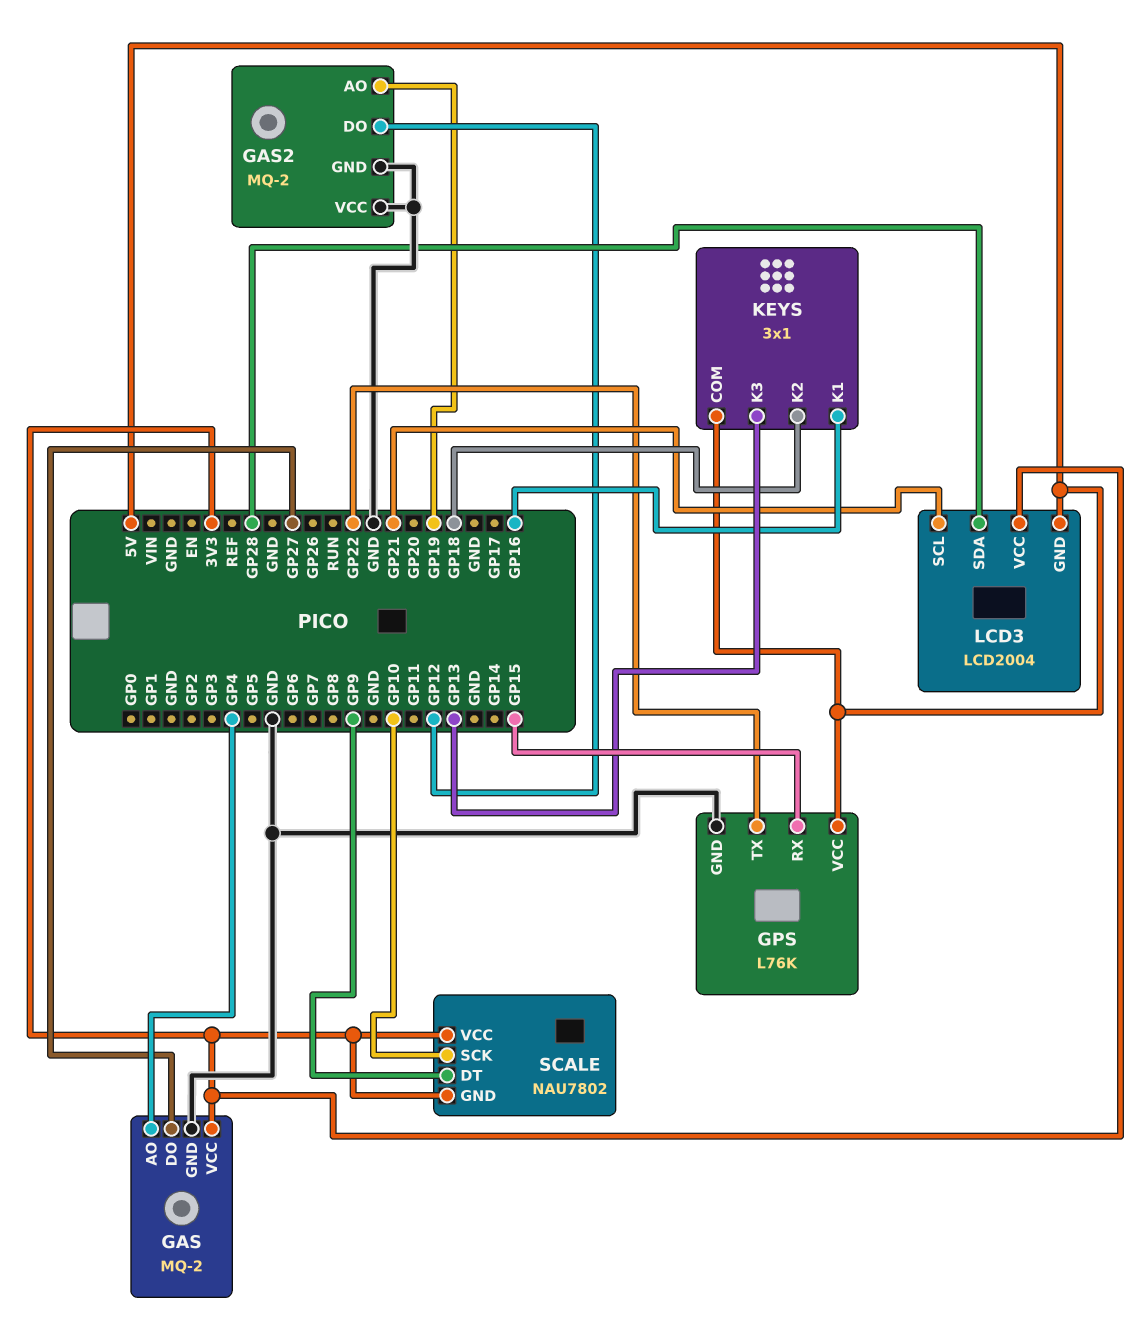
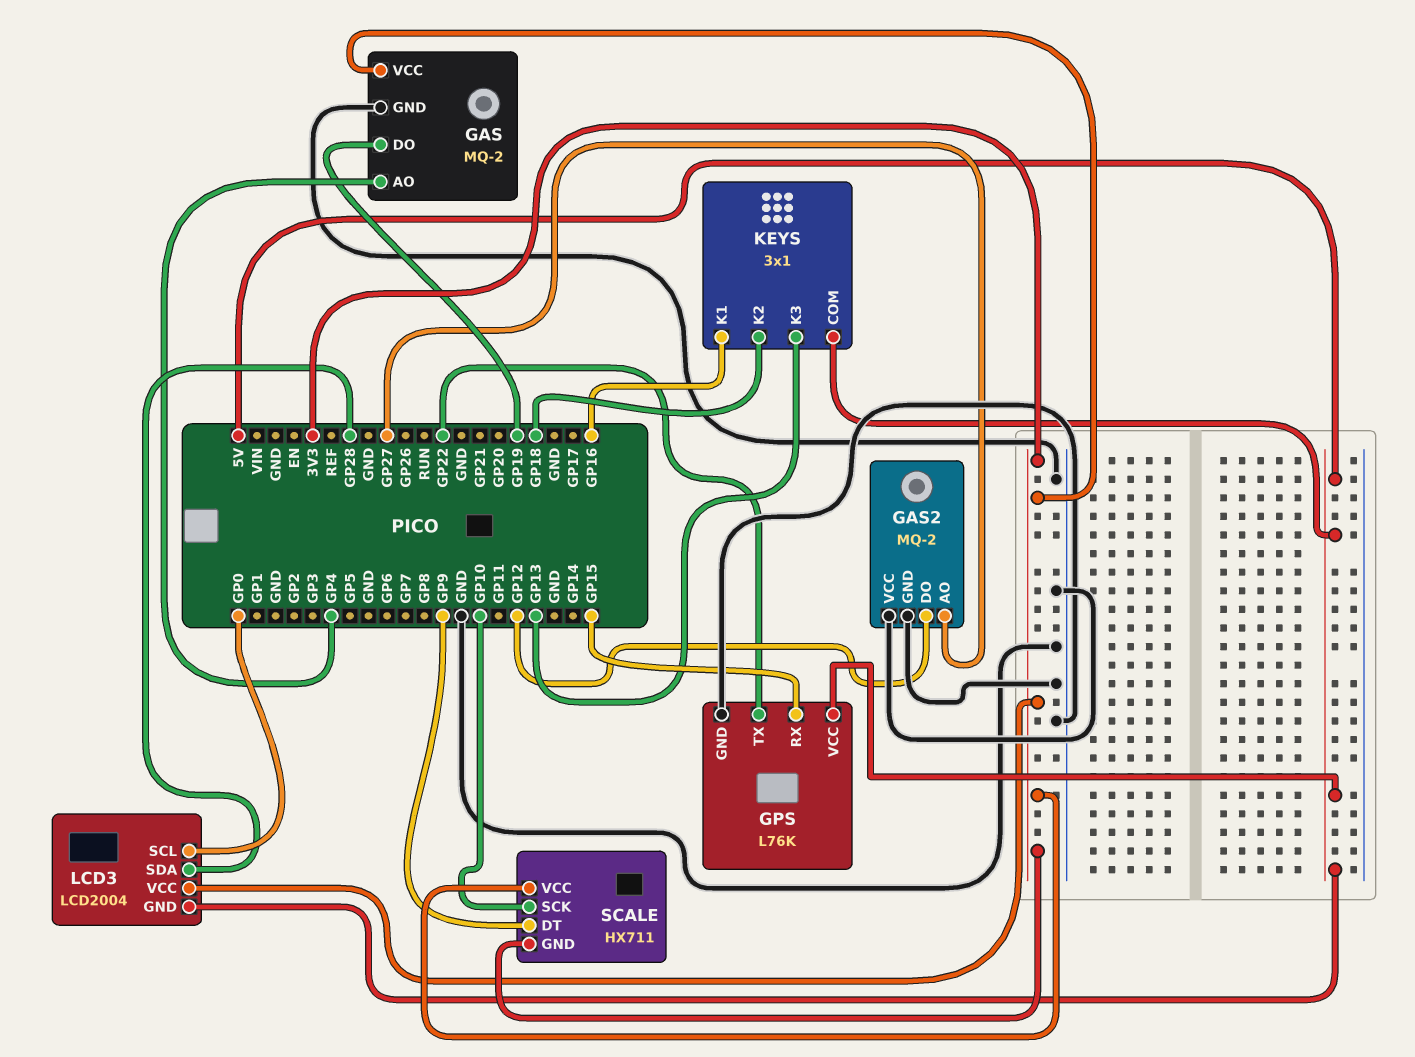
GAS pin DO: GP27 -> GP19
GAS2 pin AO: GP19 -> GP27
LCD3 pin SCL: GP21 -> GP0
SCALE: NAU7802 -> HX711

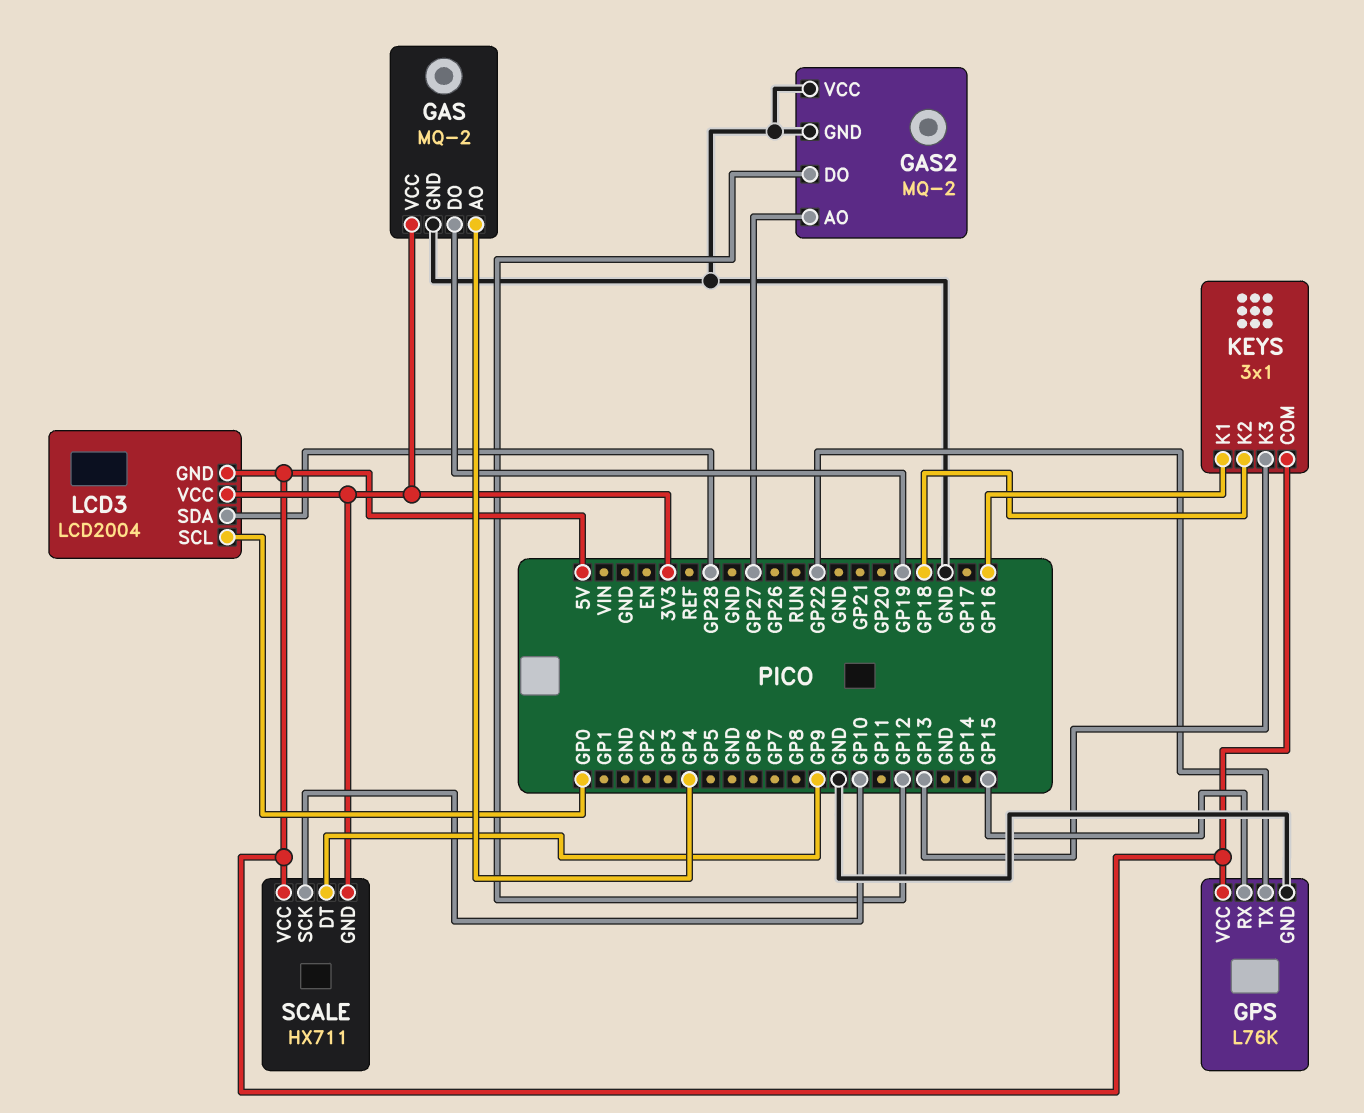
SCALE pin VCC: 3V3 -> 5V

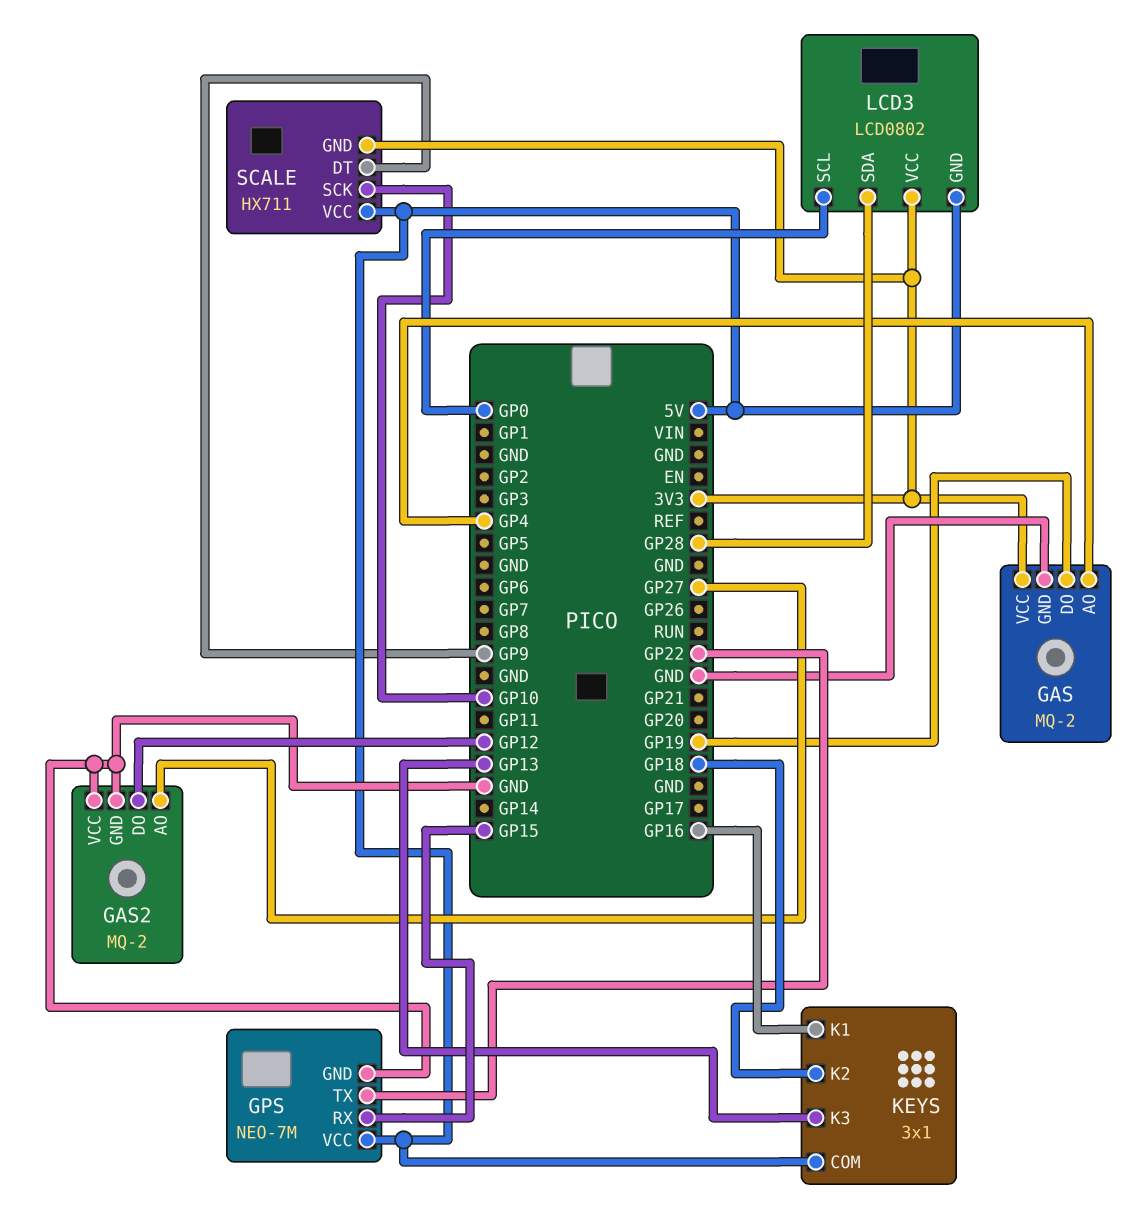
GPS: L76K -> NEO-7M
LCD3: LCD2004 -> LCD0802

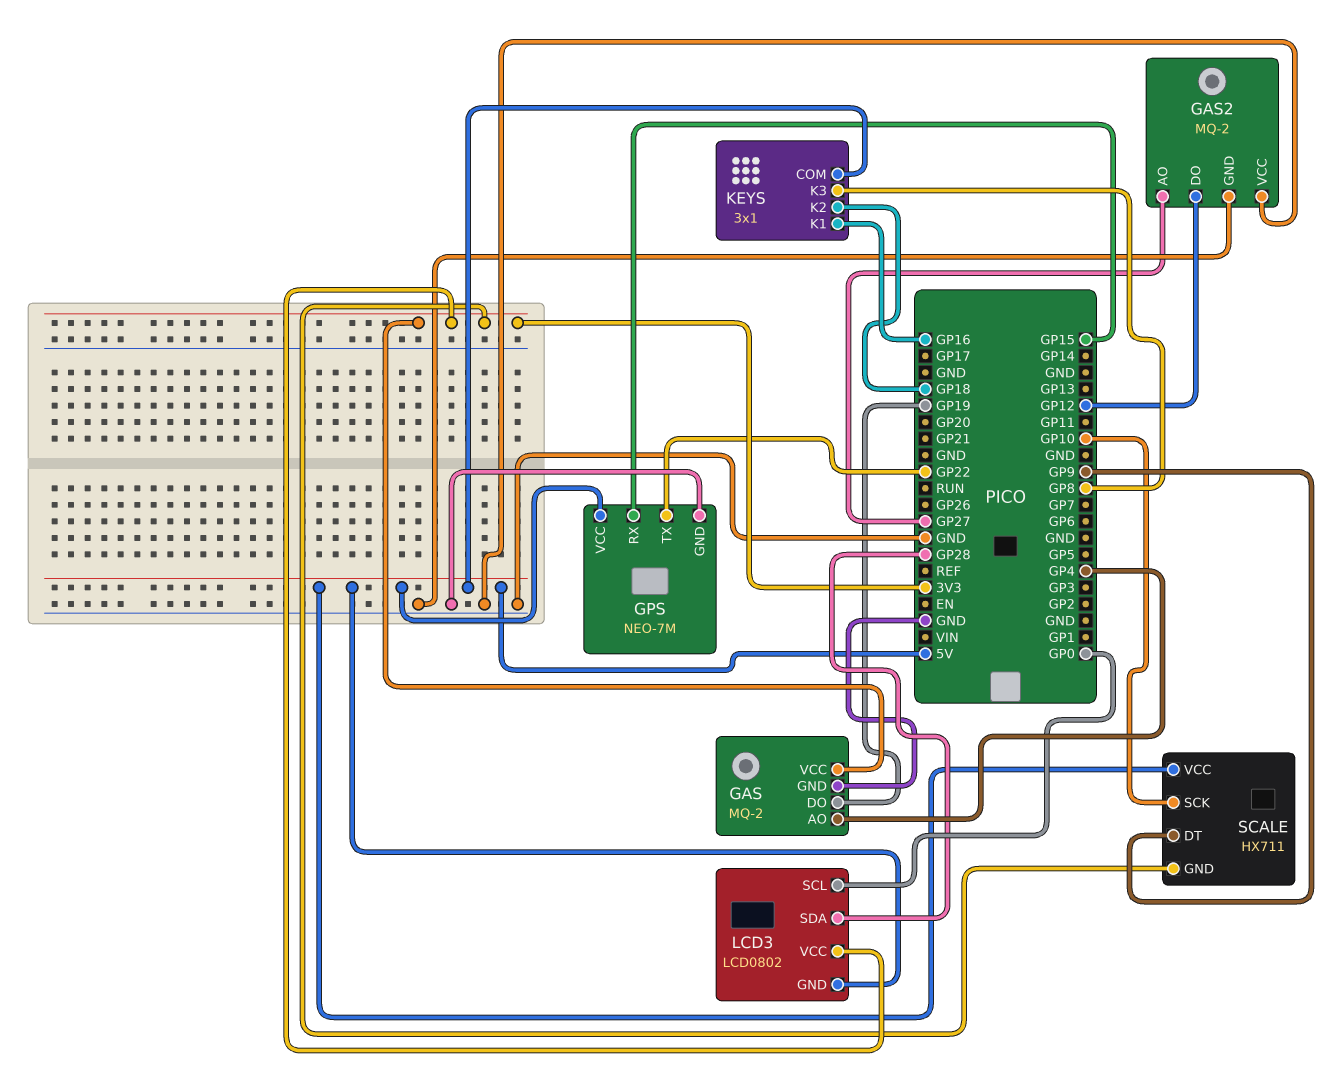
KEYS pin K3: GP13 -> GP8

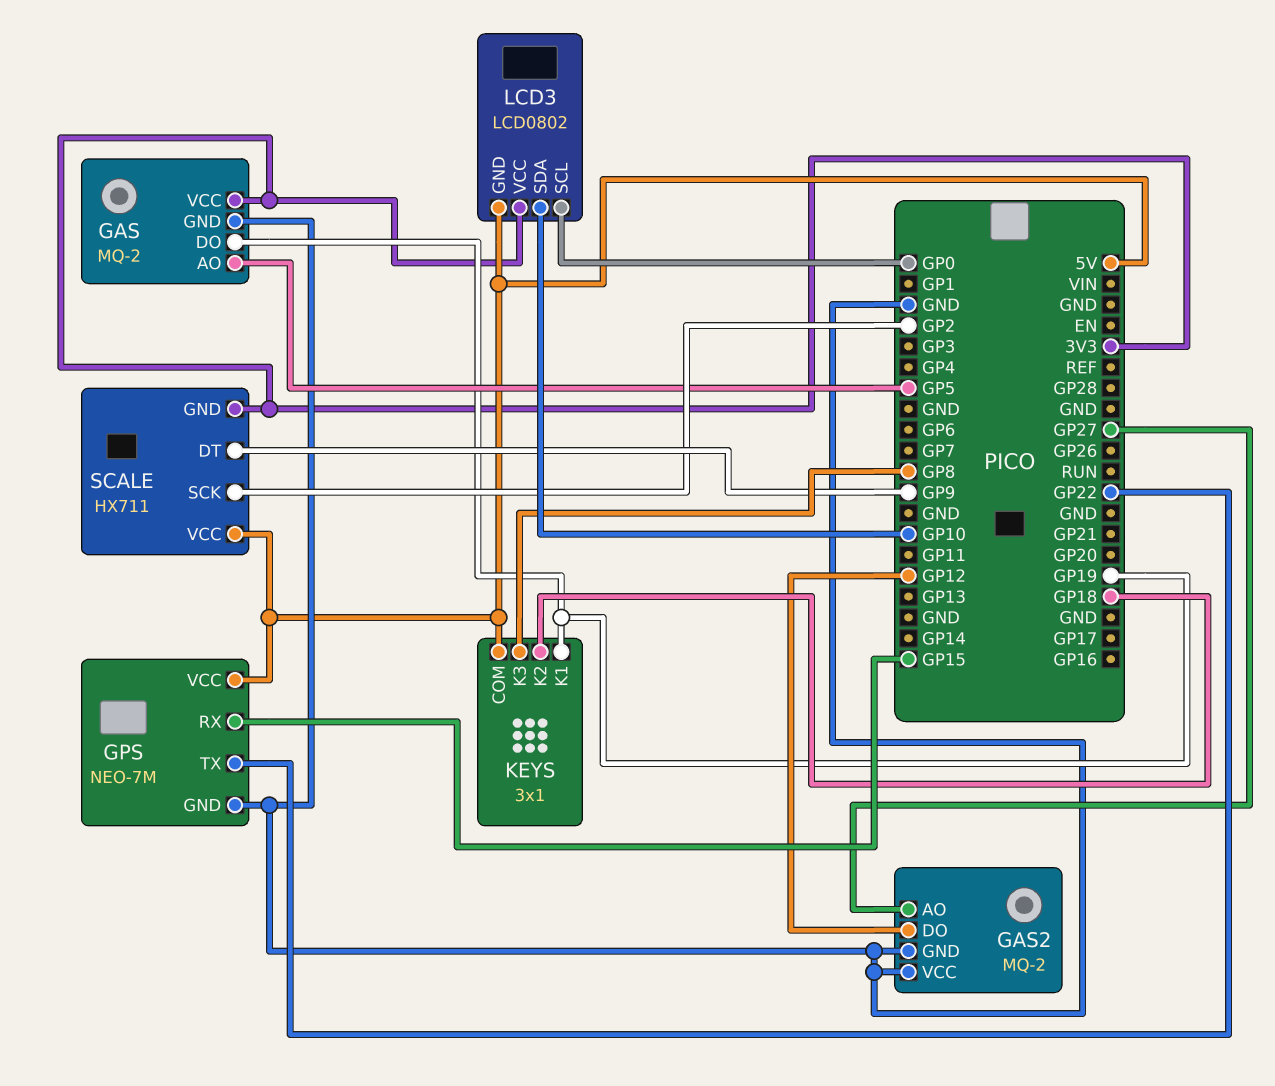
GAS pin AO: GP4 -> GP5
KEYS pin K1: GP16 -> GP19
LCD3 pin SDA: GP28 -> GP10
SCALE pin SCK: GP10 -> GP2

